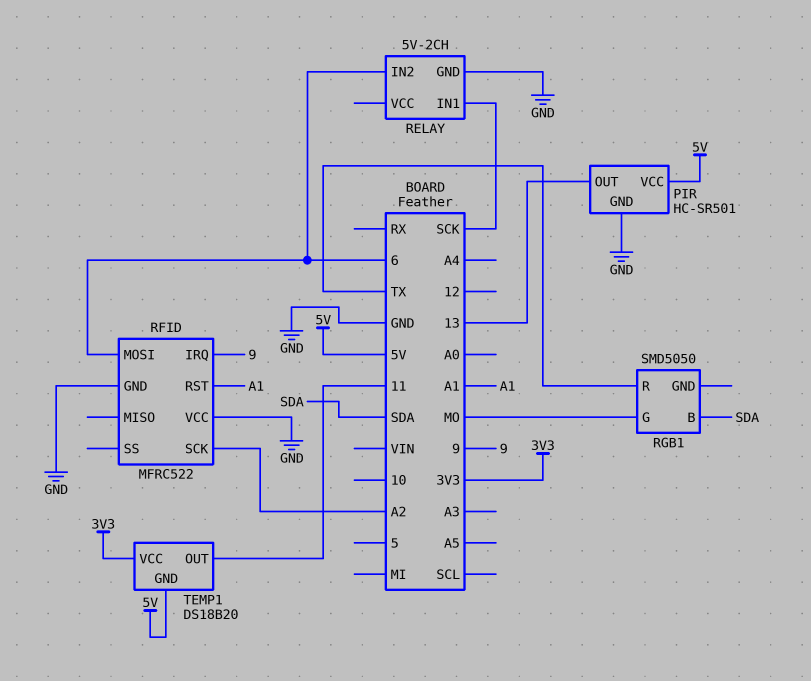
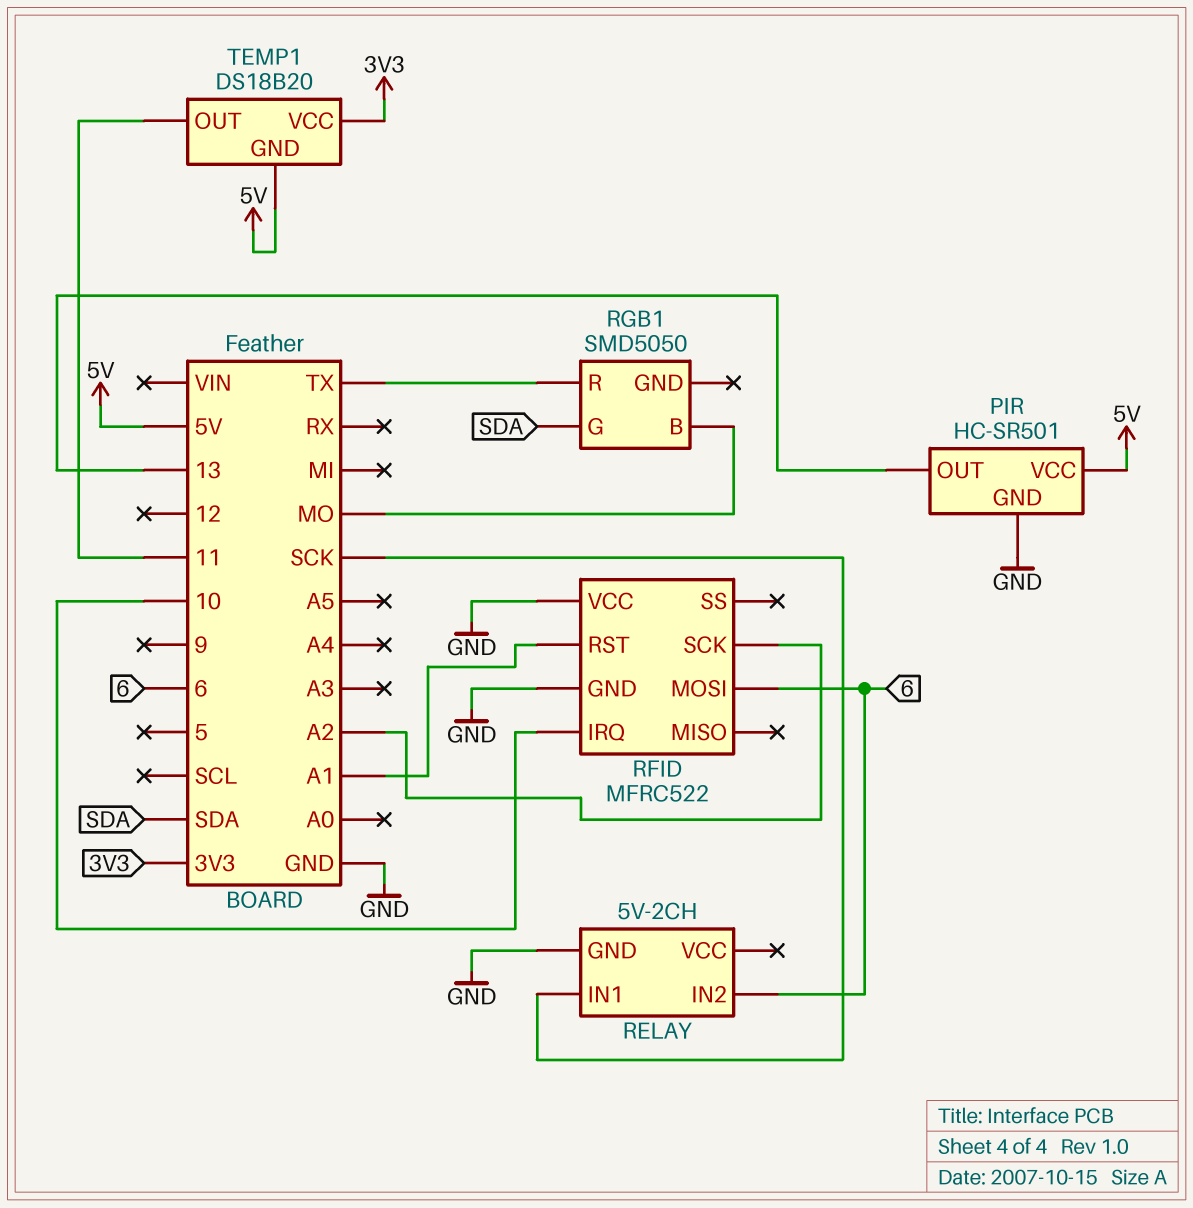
RFID pin IRQ: 9 -> 10
RGB1 pin B: SDA -> MO
RGB1 pin G: MO -> SDA

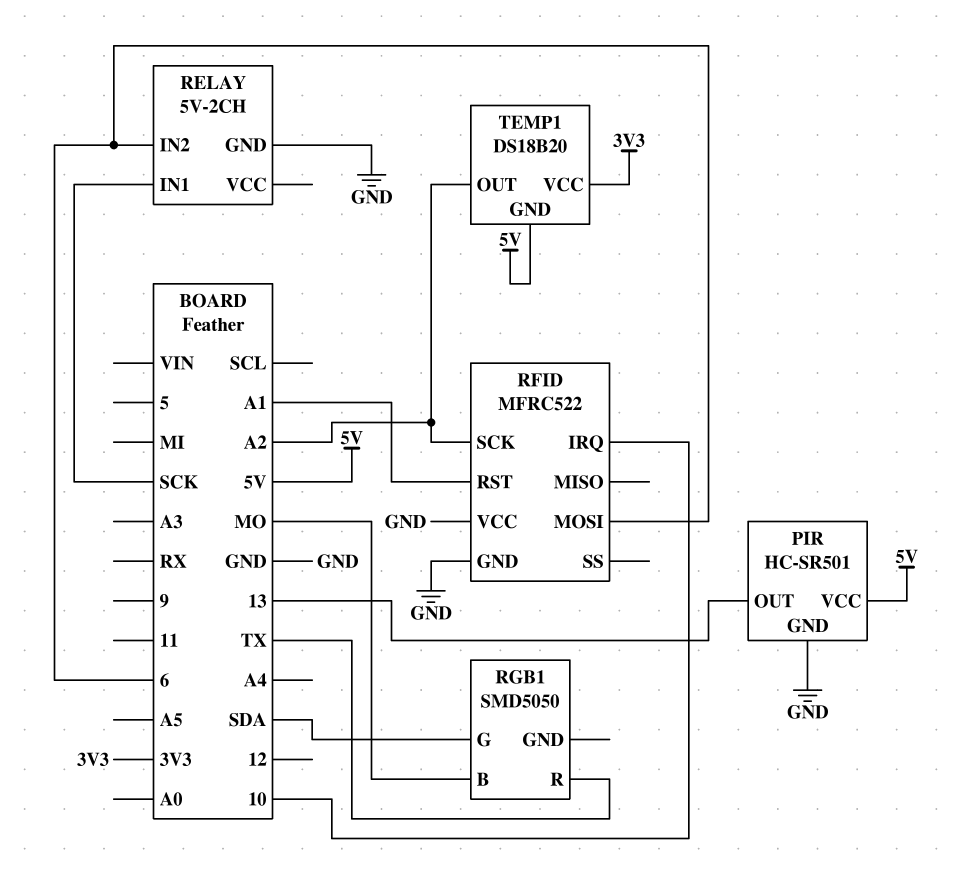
TEMP1 pin OUT: 11 -> A2

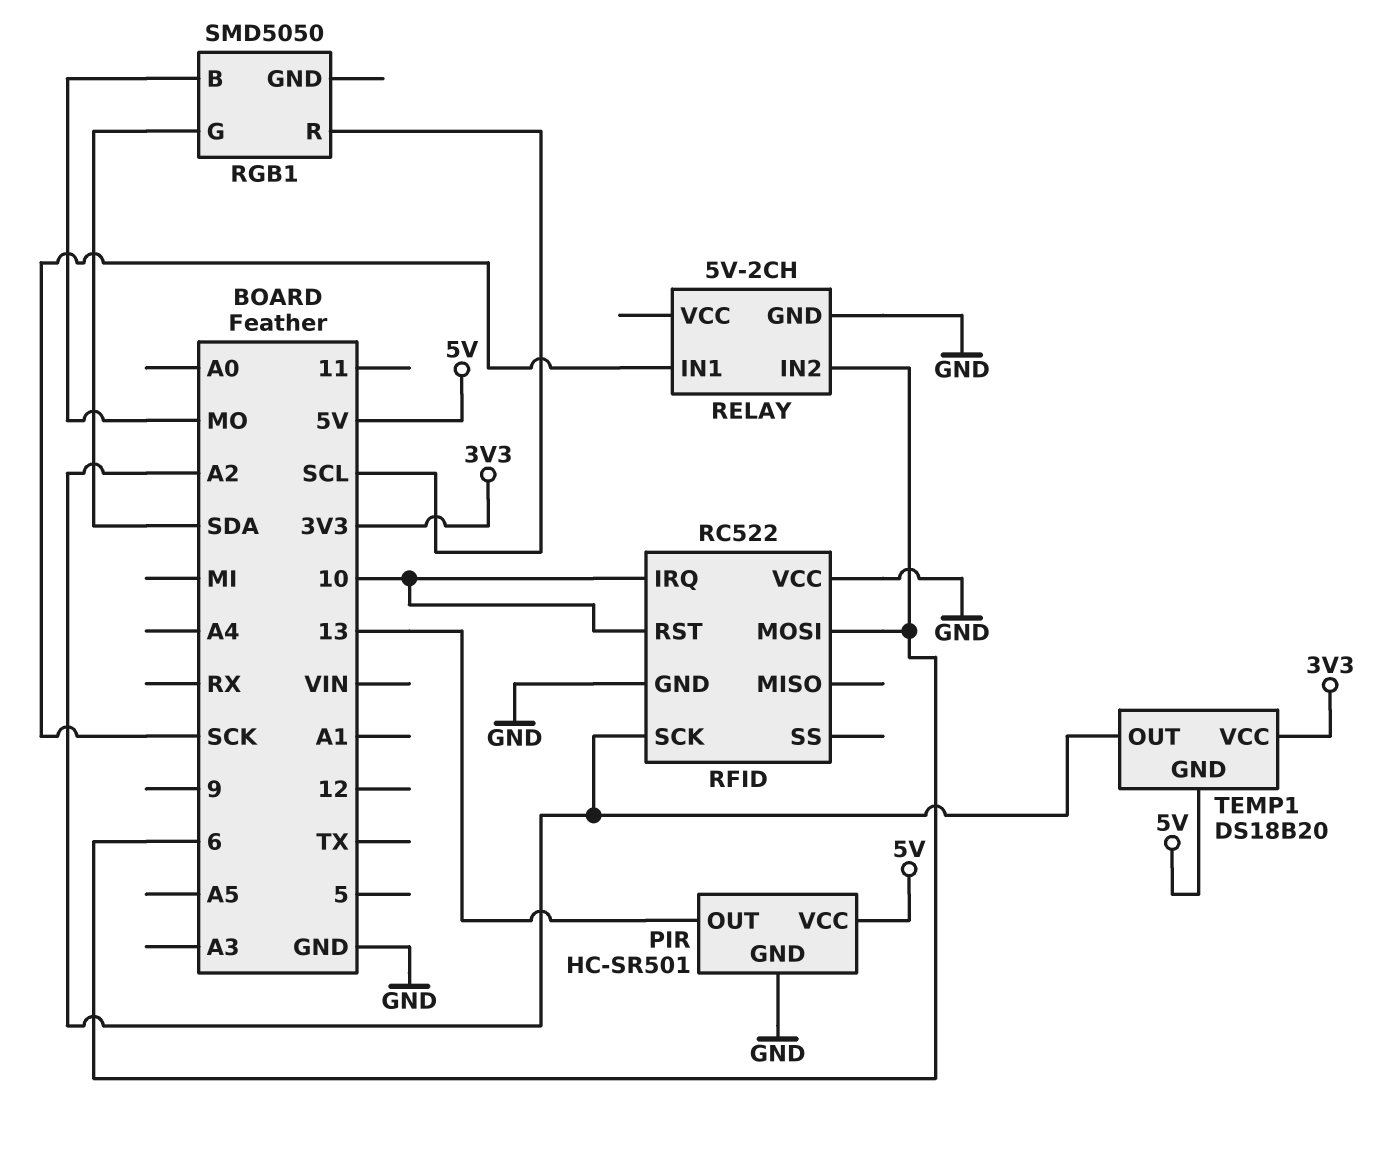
RFID: MFRC522 -> RC522
RFID pin RST: A1 -> 10
RGB1 pin R: TX -> SCL

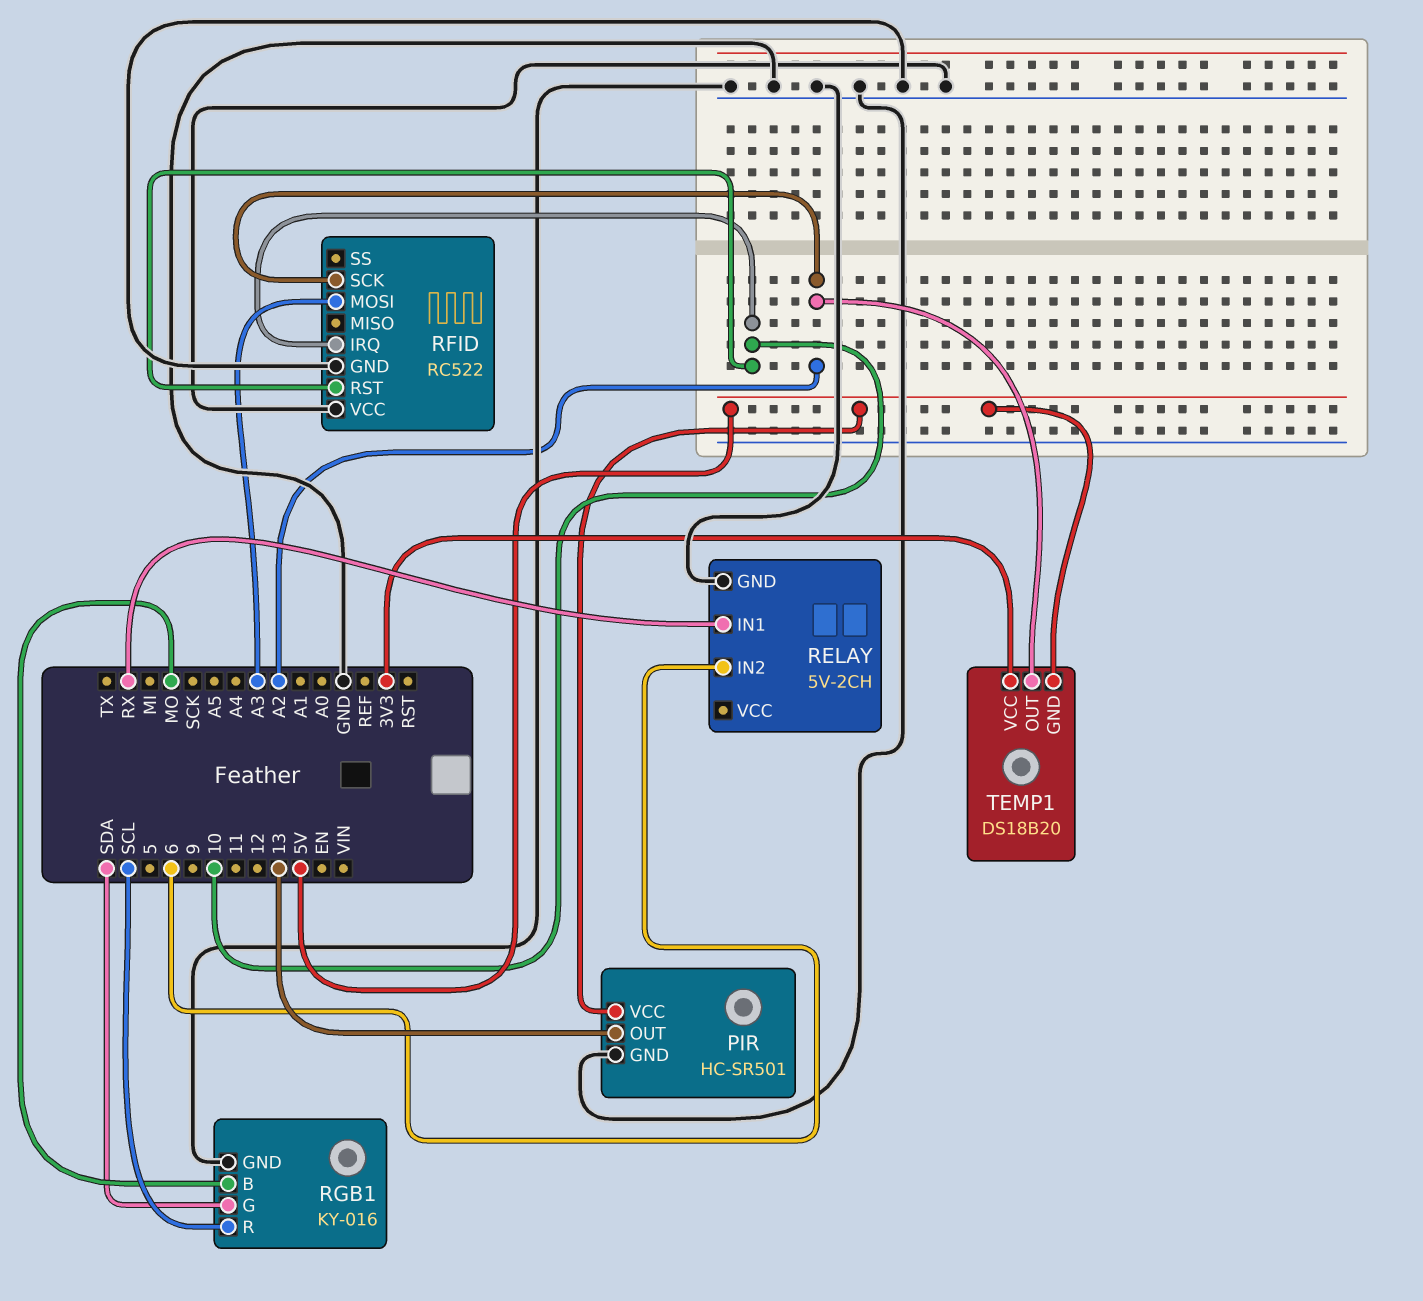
RELAY pin IN1: SCK -> RX
RFID pin MOSI: 6 -> A3
RGB1: SMD5050 -> KY-016
RGB1 pin GND: none -> GND

